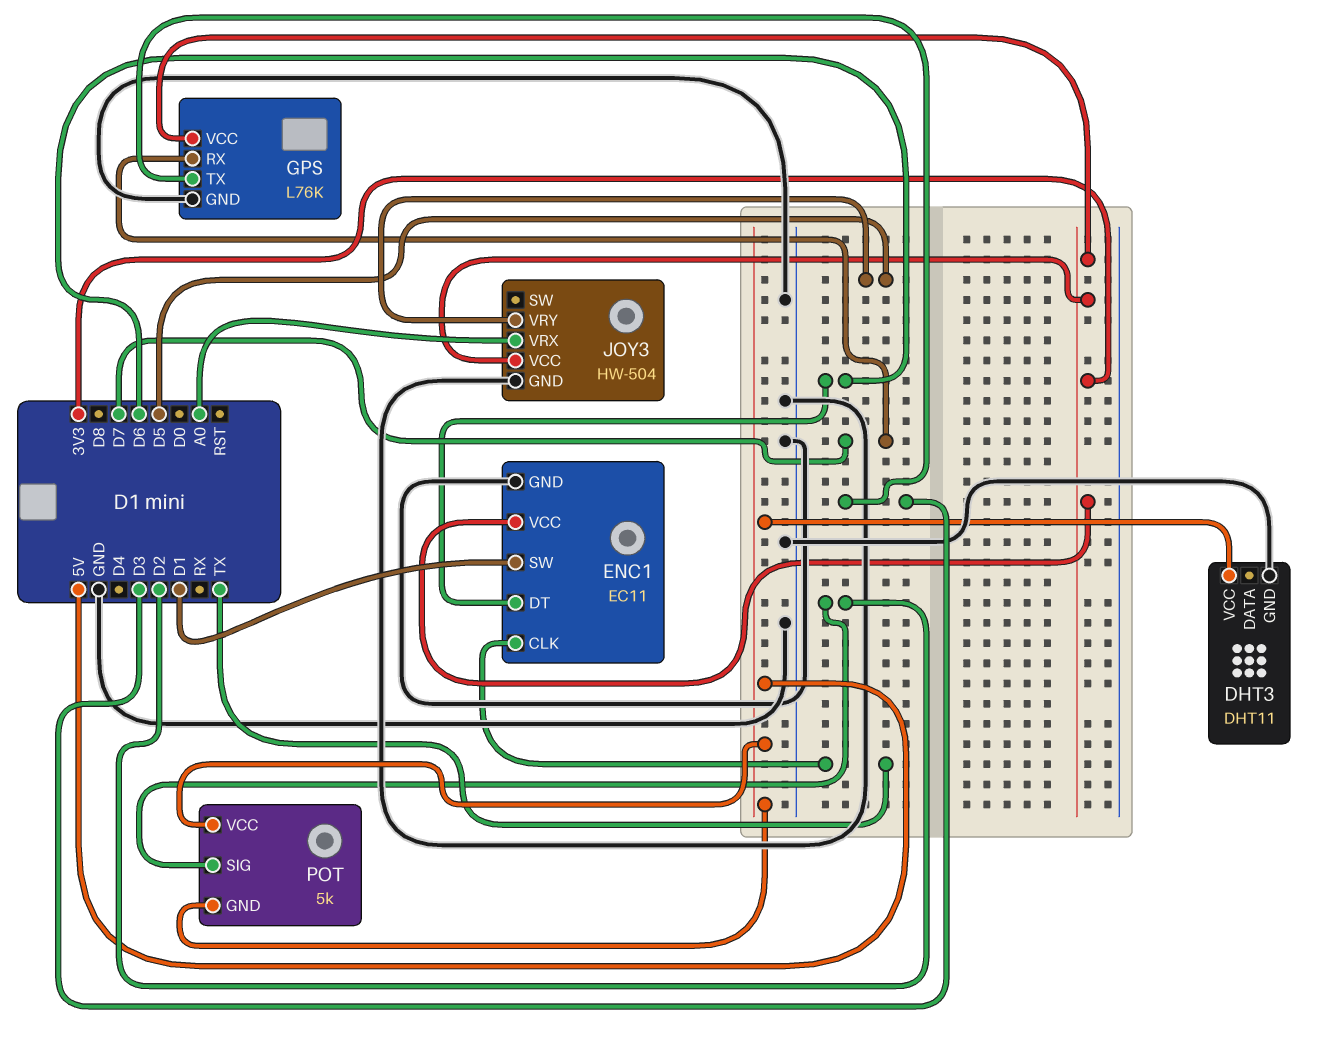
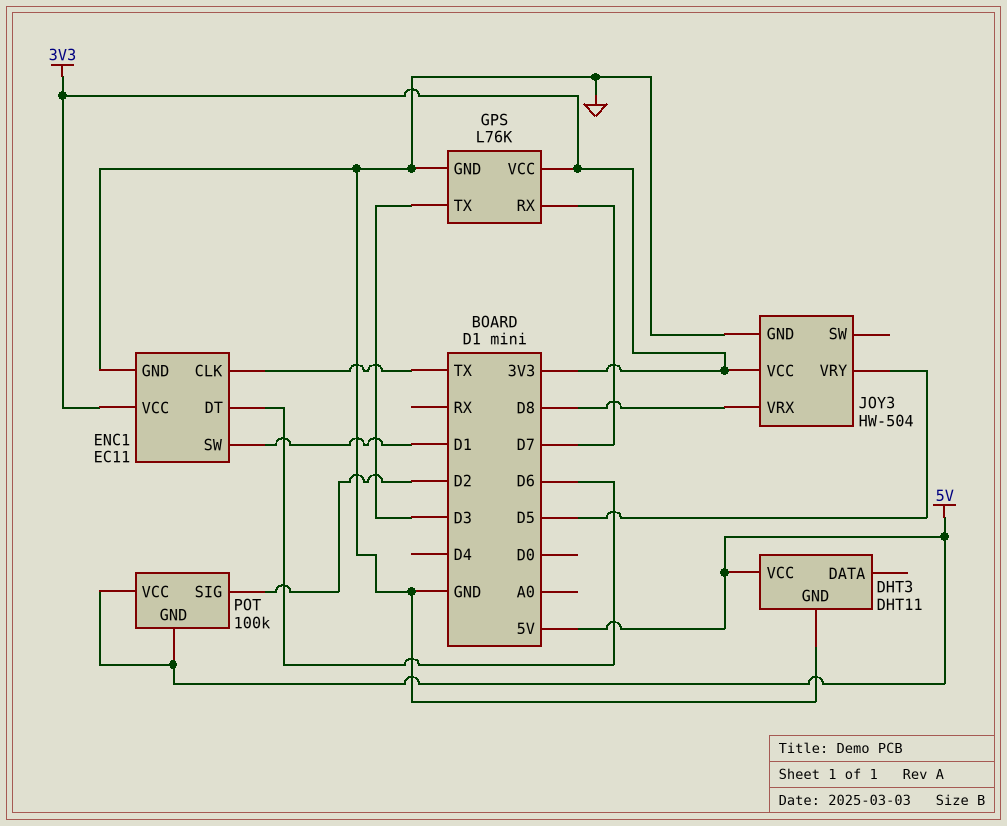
JOY3 pin VRX: A0 -> D8
POT: 5k -> 100k

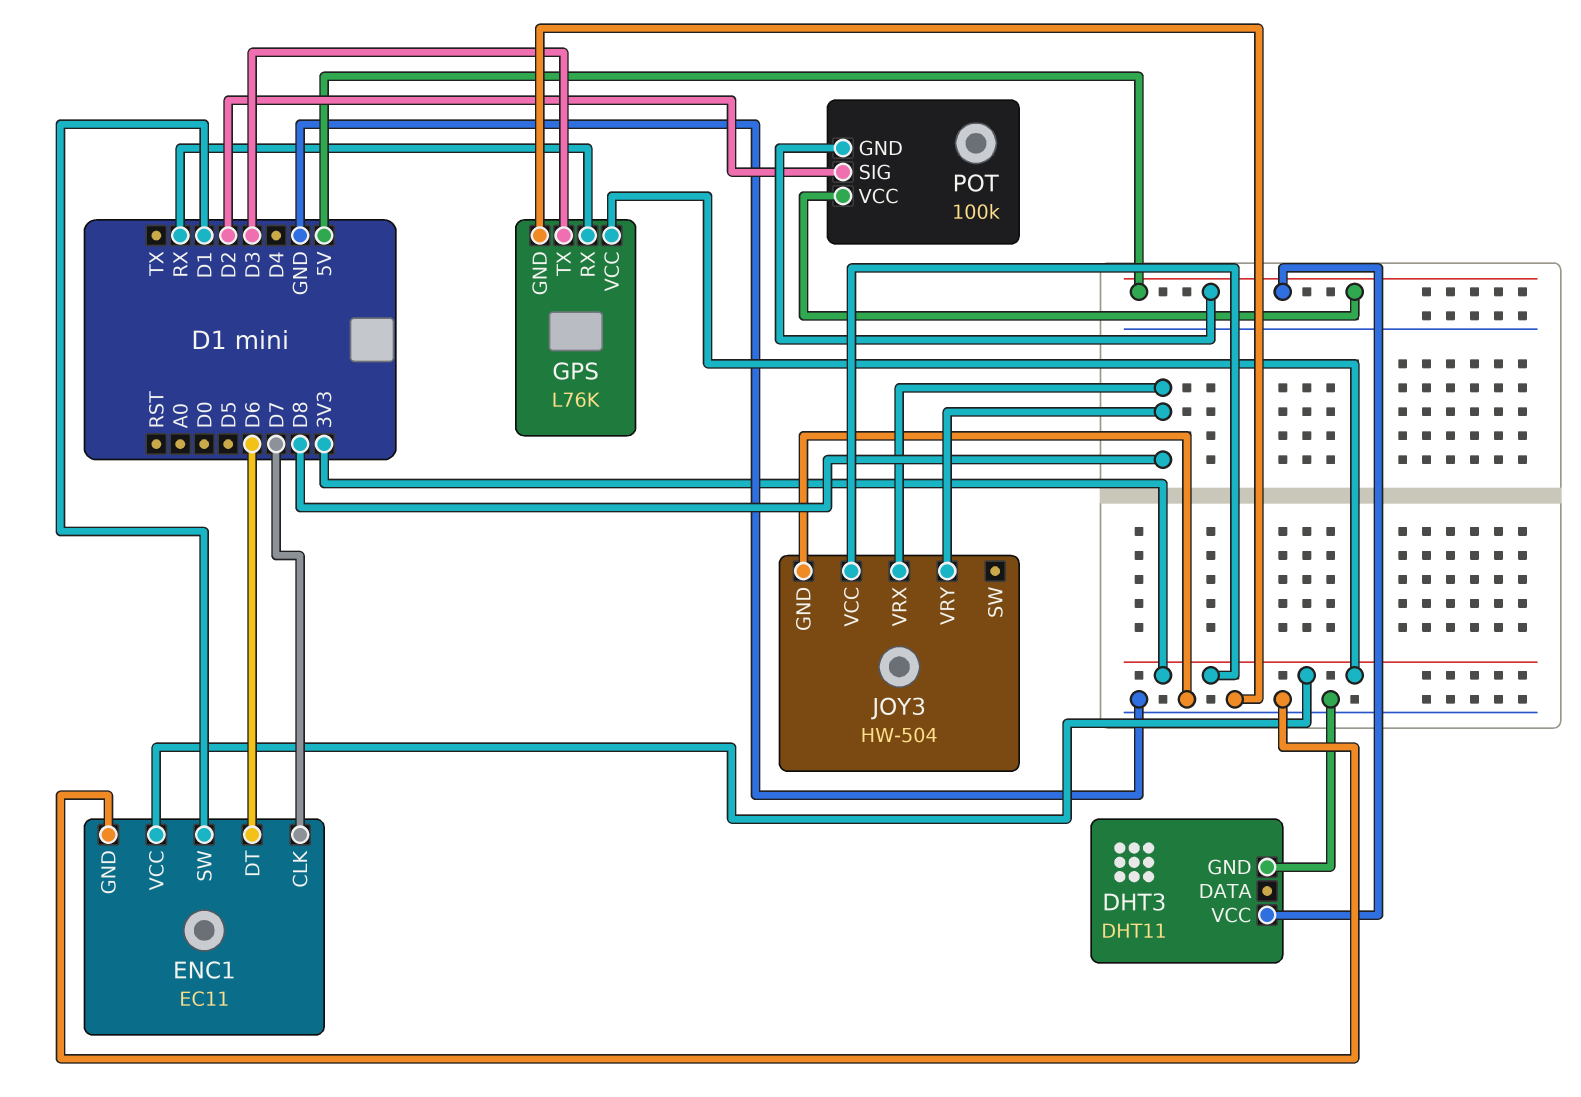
ENC1 pin CLK: TX -> D7
GPS pin RX: D7 -> RX
JOY3 pin VRY: D5 -> D8

